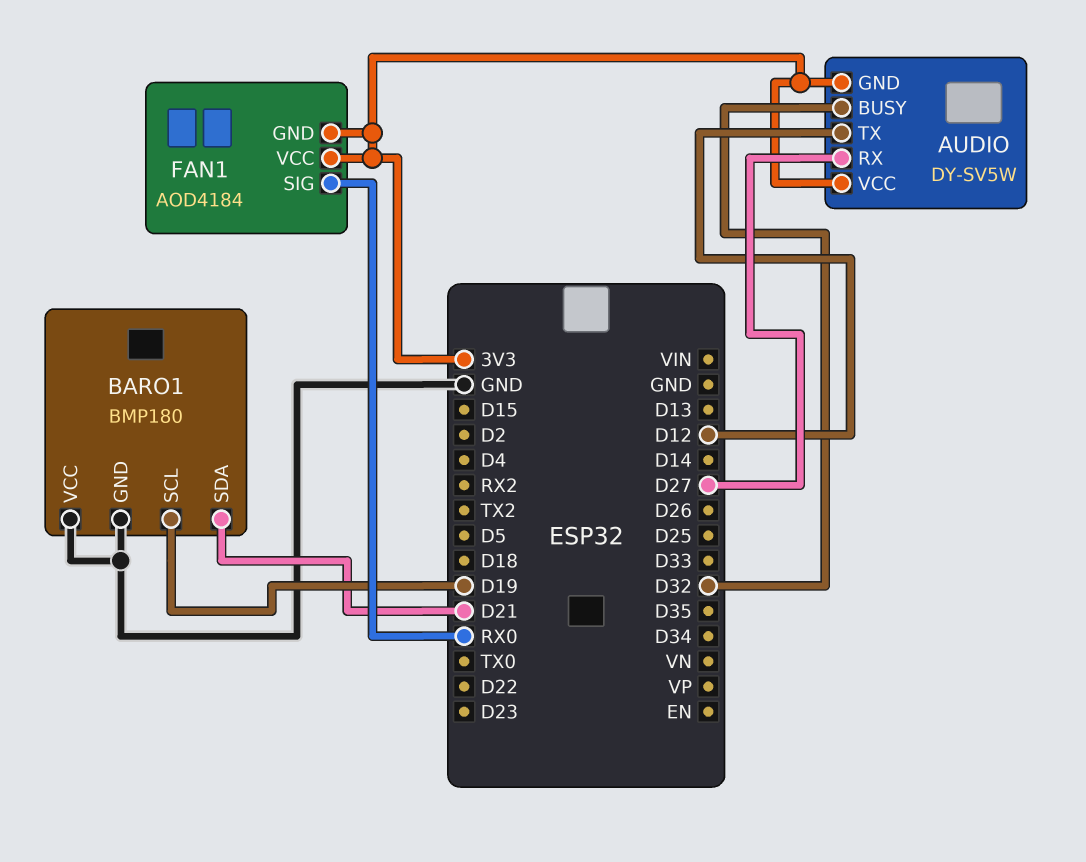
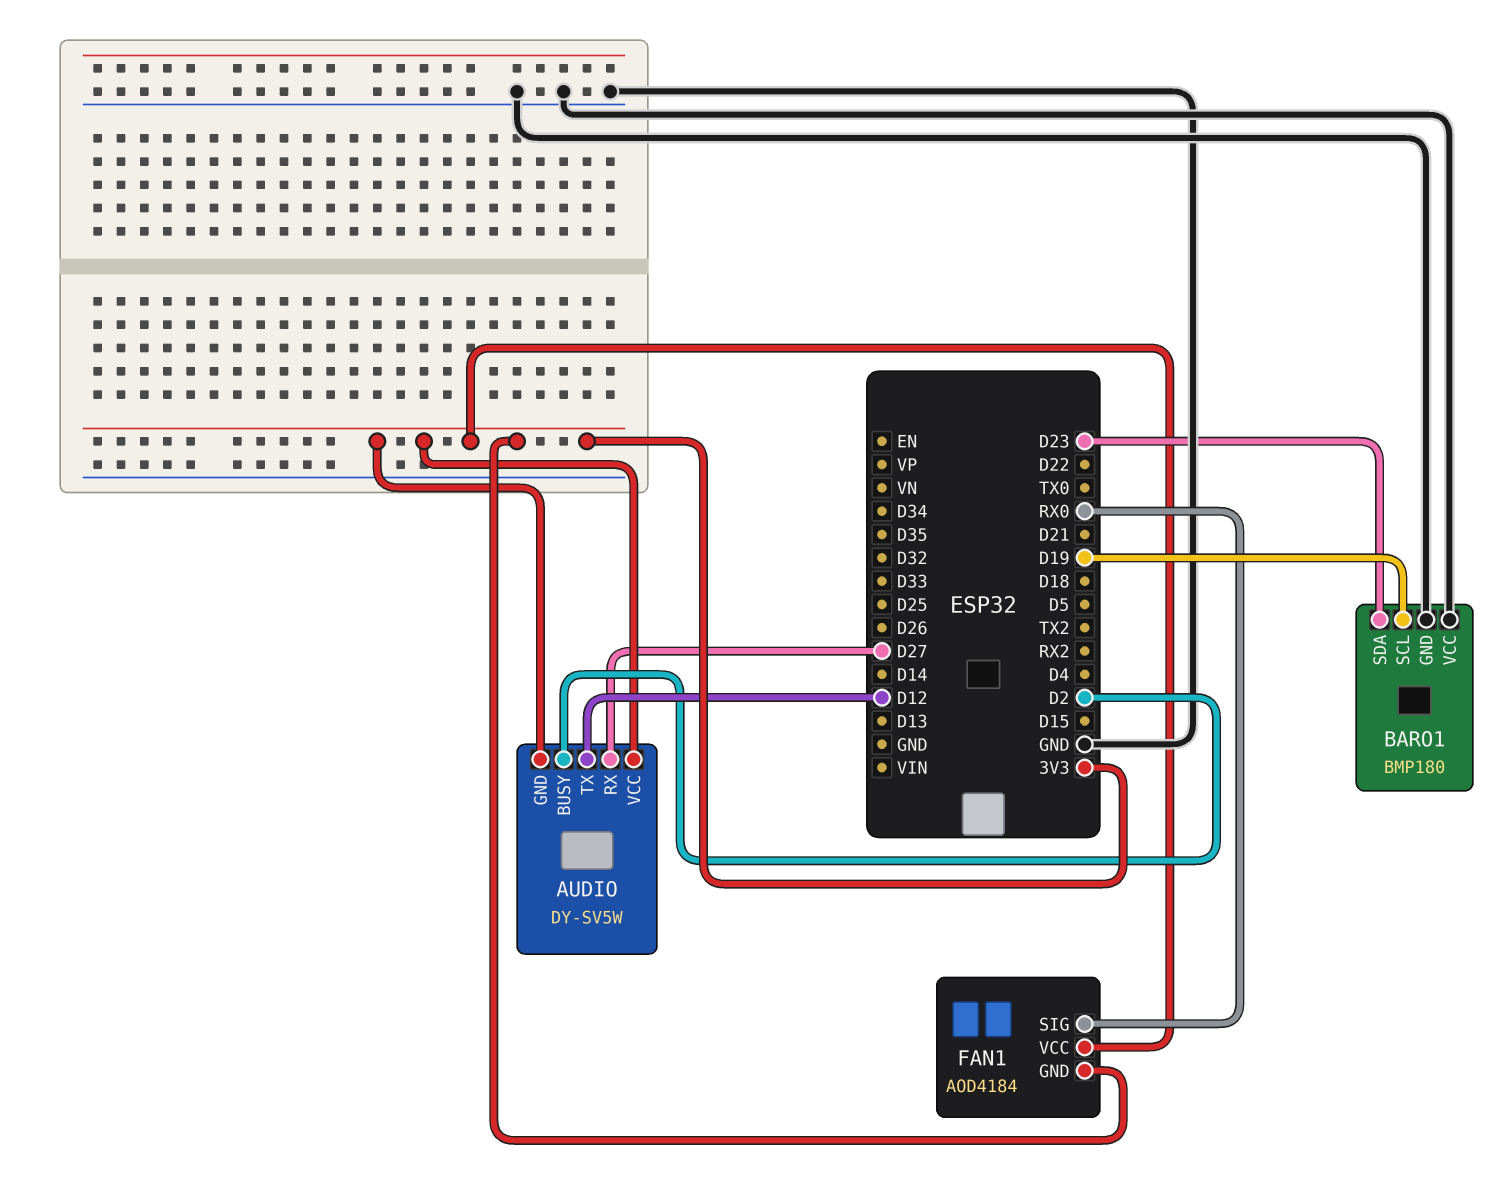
AUDIO pin BUSY: D32 -> D2
BARO1 pin SDA: D21 -> D23

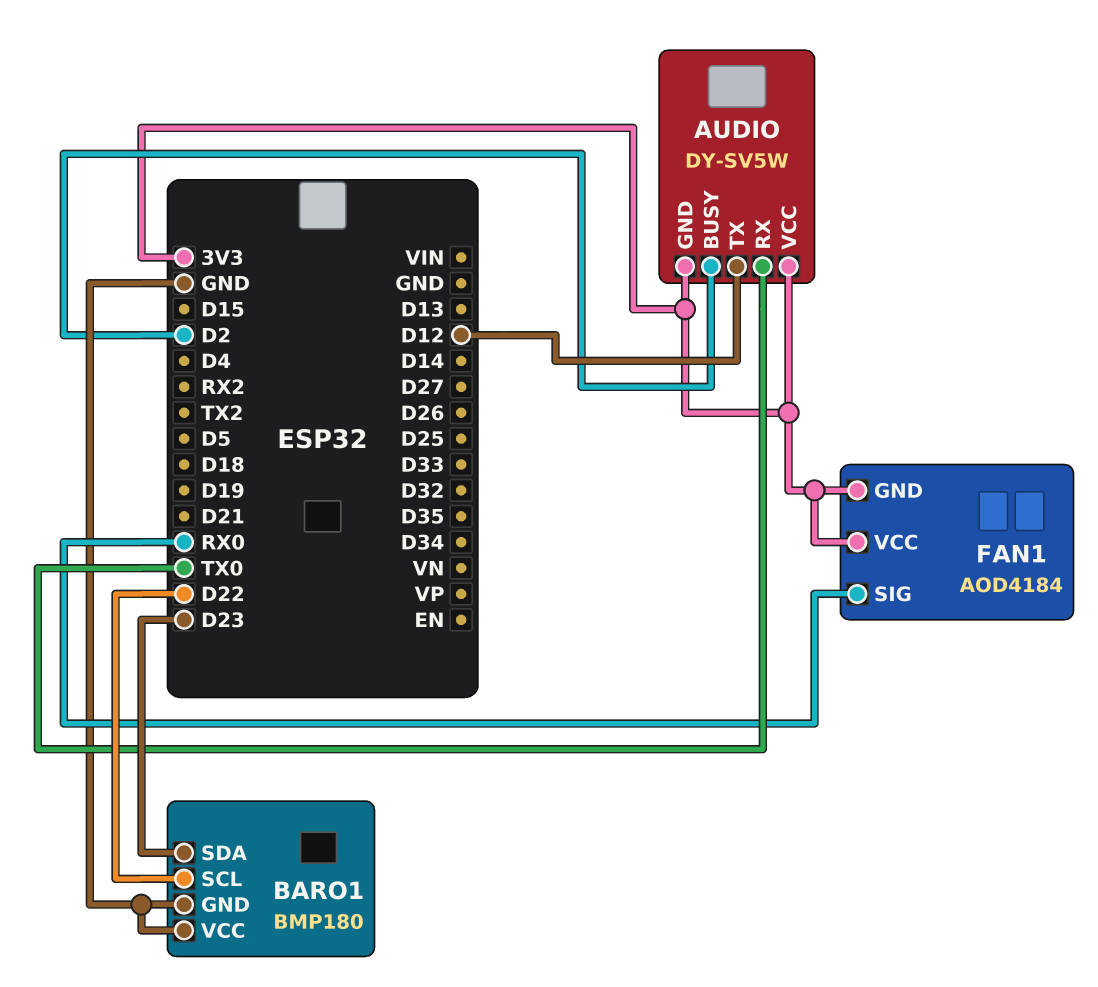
AUDIO pin RX: D27 -> TX0
BARO1 pin SCL: D19 -> D22

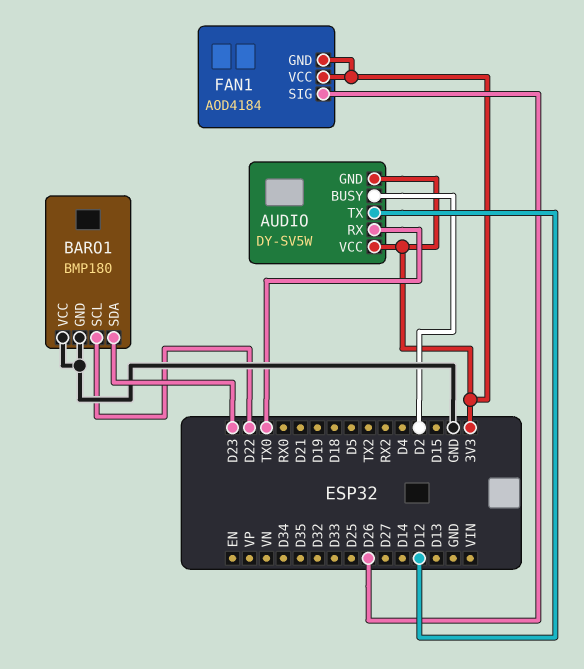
FAN1 pin SIG: RX0 -> D26

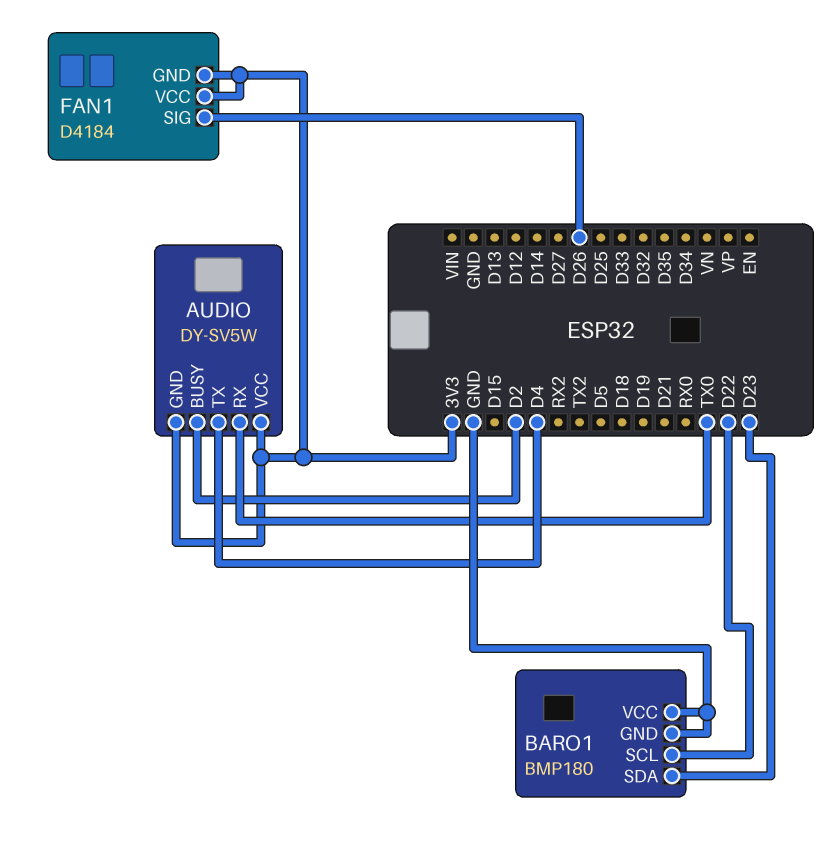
AUDIO pin TX: D12 -> D4
FAN1: AOD4184 -> D4184

